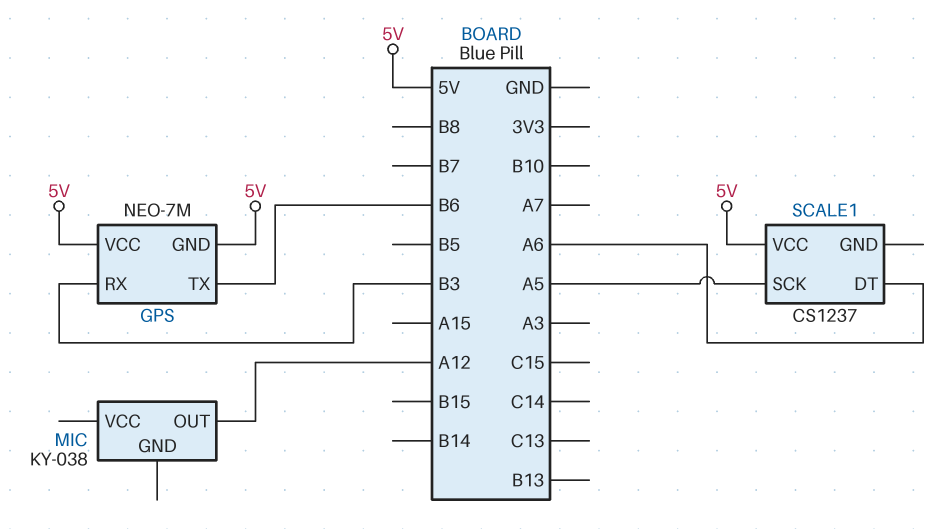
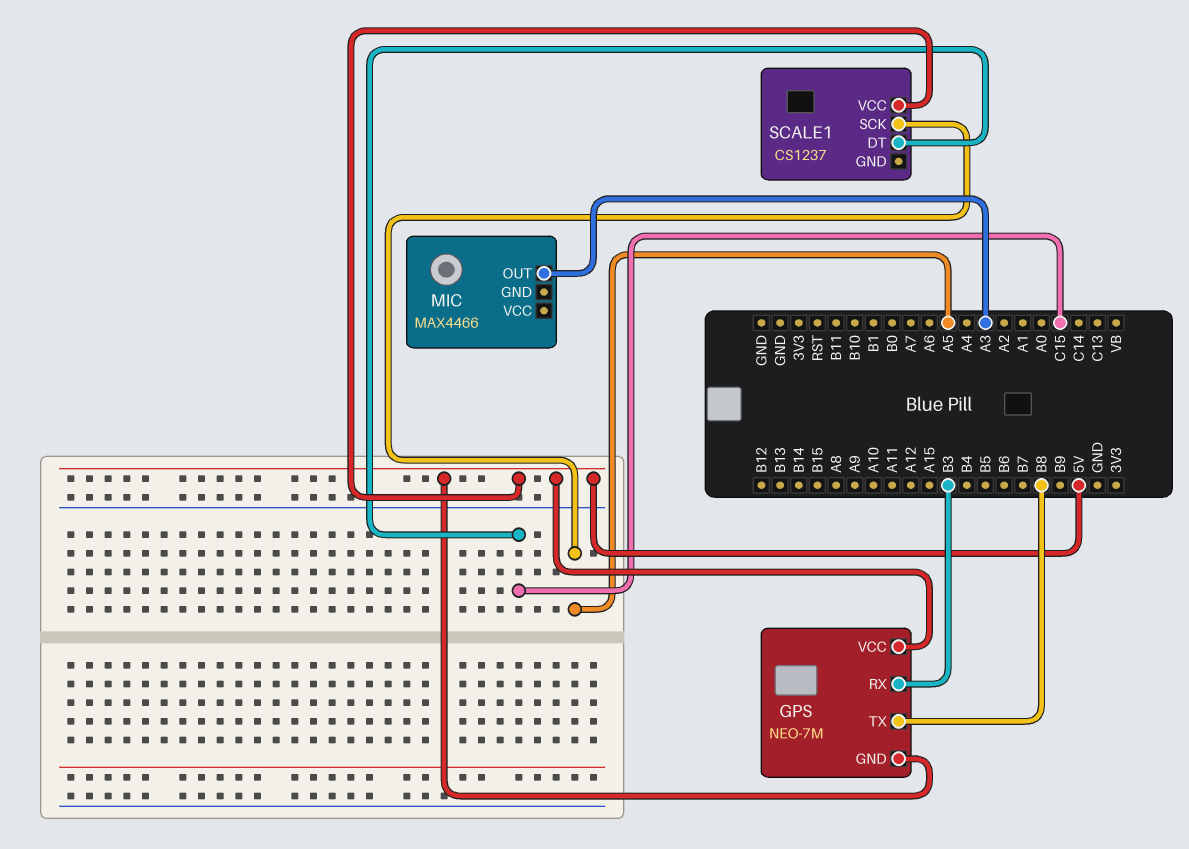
GPS pin TX: B6 -> B8
MIC: KY-038 -> MAX4466
MIC pin OUT: A12 -> A3
SCALE1 pin DT: A6 -> C15

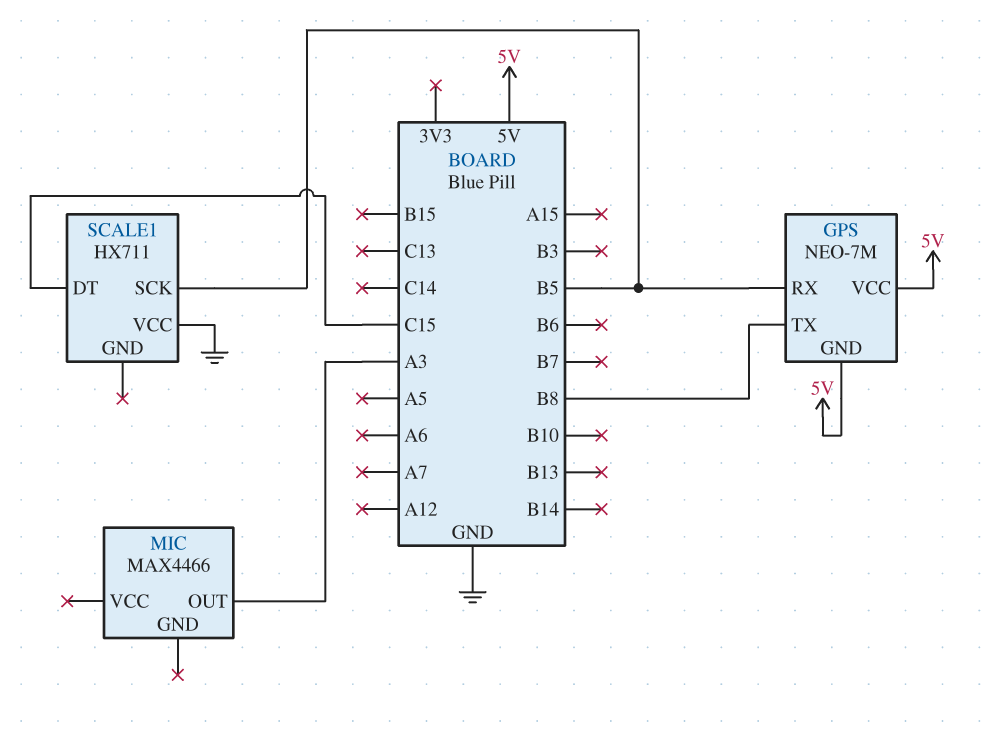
GPS pin RX: B3 -> B5
SCALE1: CS1237 -> HX711
SCALE1 pin SCK: A5 -> B5
SCALE1 pin VCC: 5V -> GND

